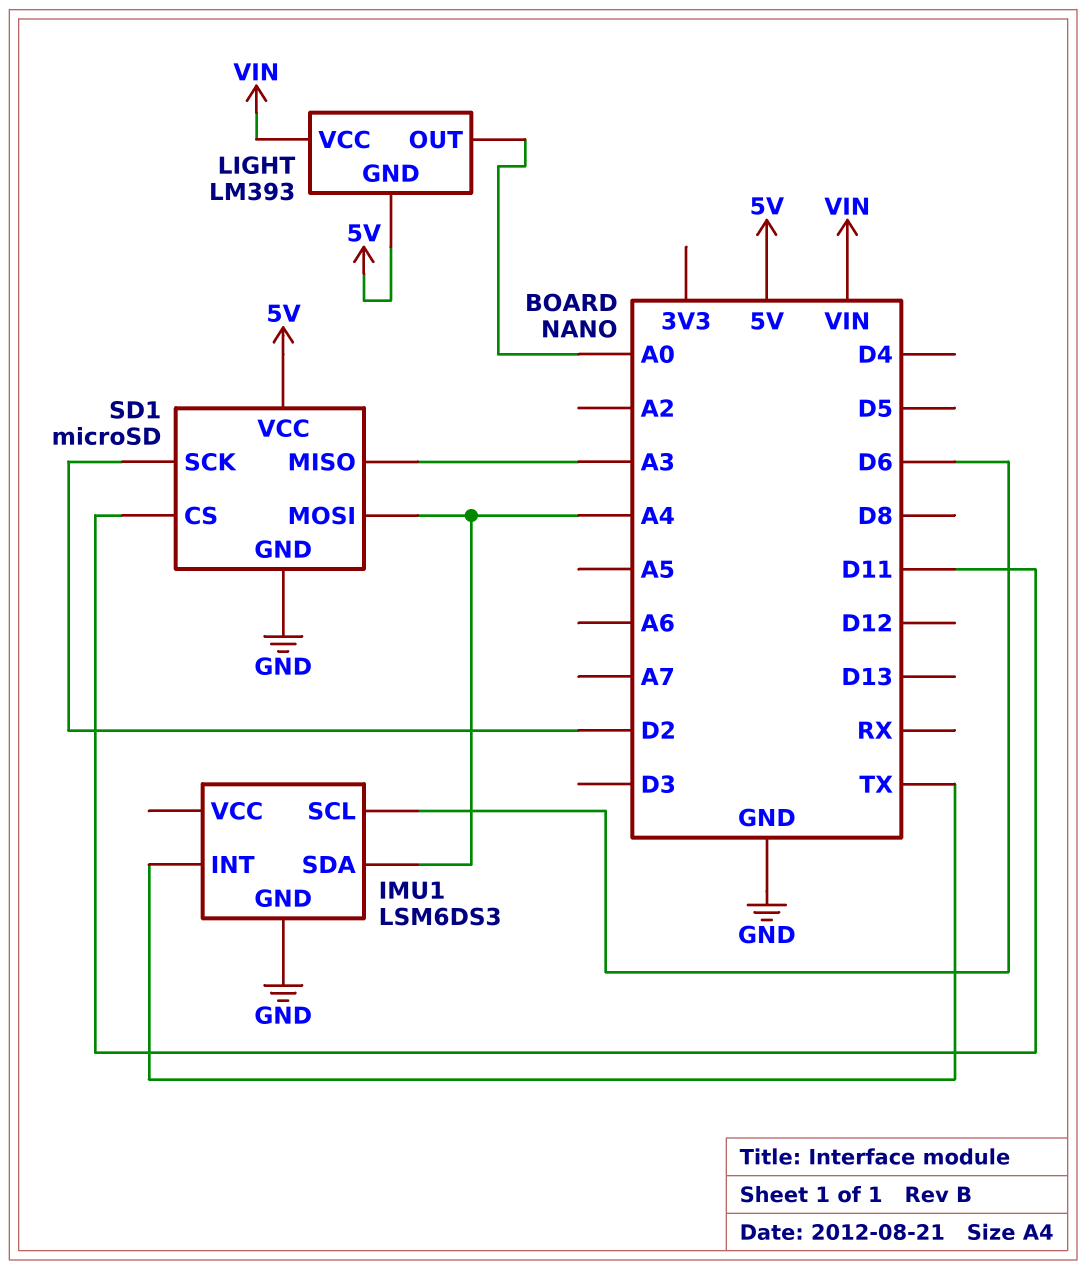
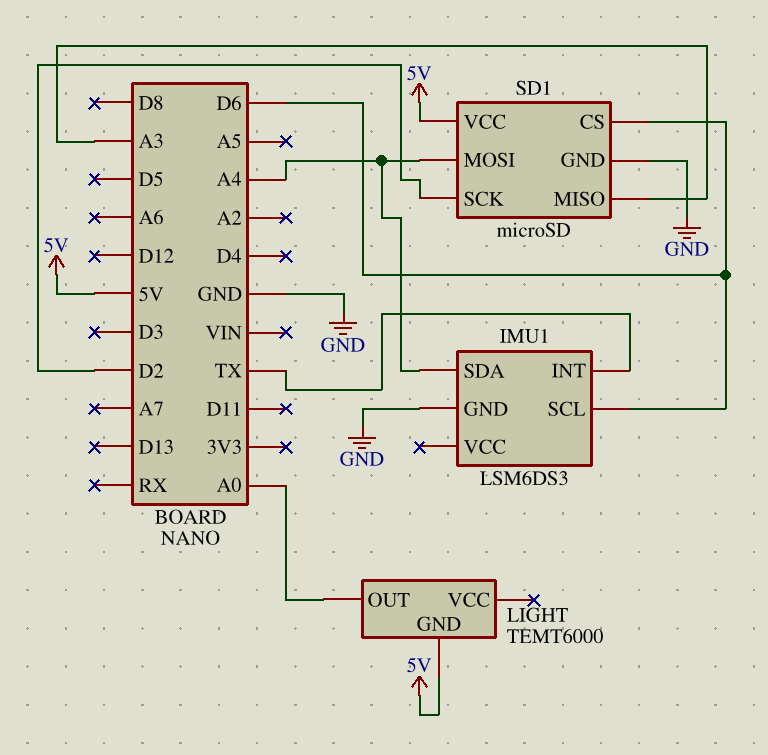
LIGHT: LM393 -> TEMT6000
LIGHT pin VCC: VIN -> none
SD1 pin CS: D11 -> D6

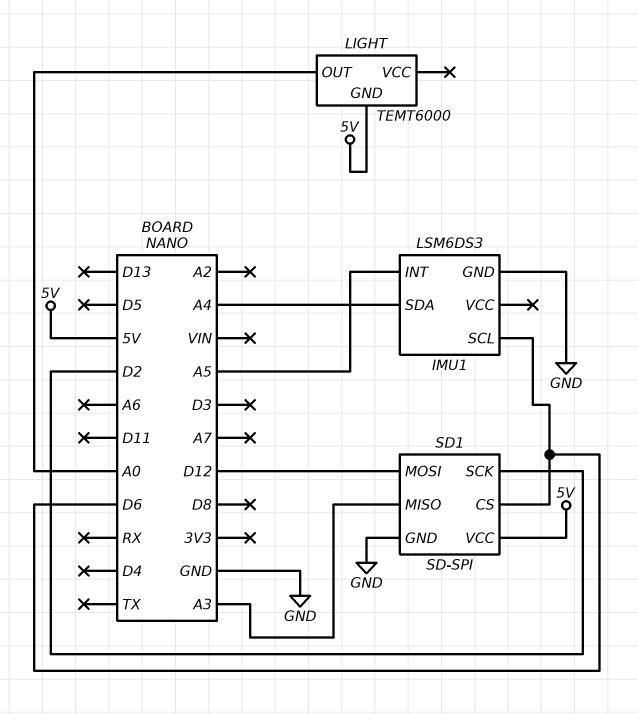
IMU1 pin INT: TX -> A5
SD1: microSD -> SD-SPI
SD1 pin MOSI: A4 -> D12

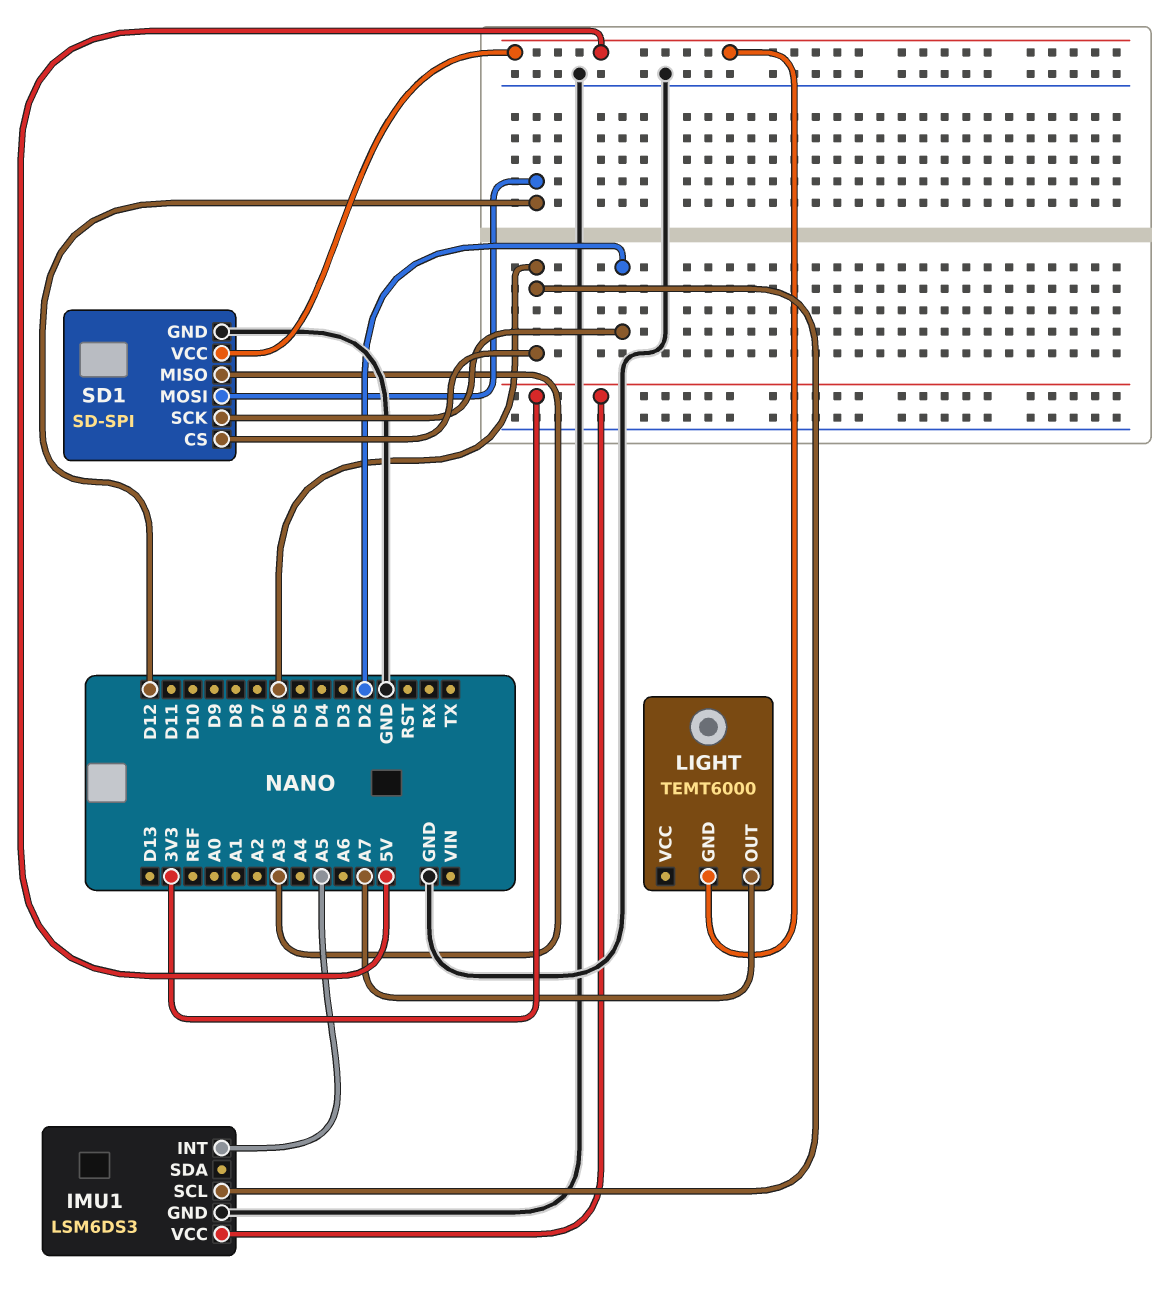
IMU1 pin SDA: A4 -> none
IMU1 pin VCC: none -> 3V3
LIGHT pin OUT: A0 -> A7

